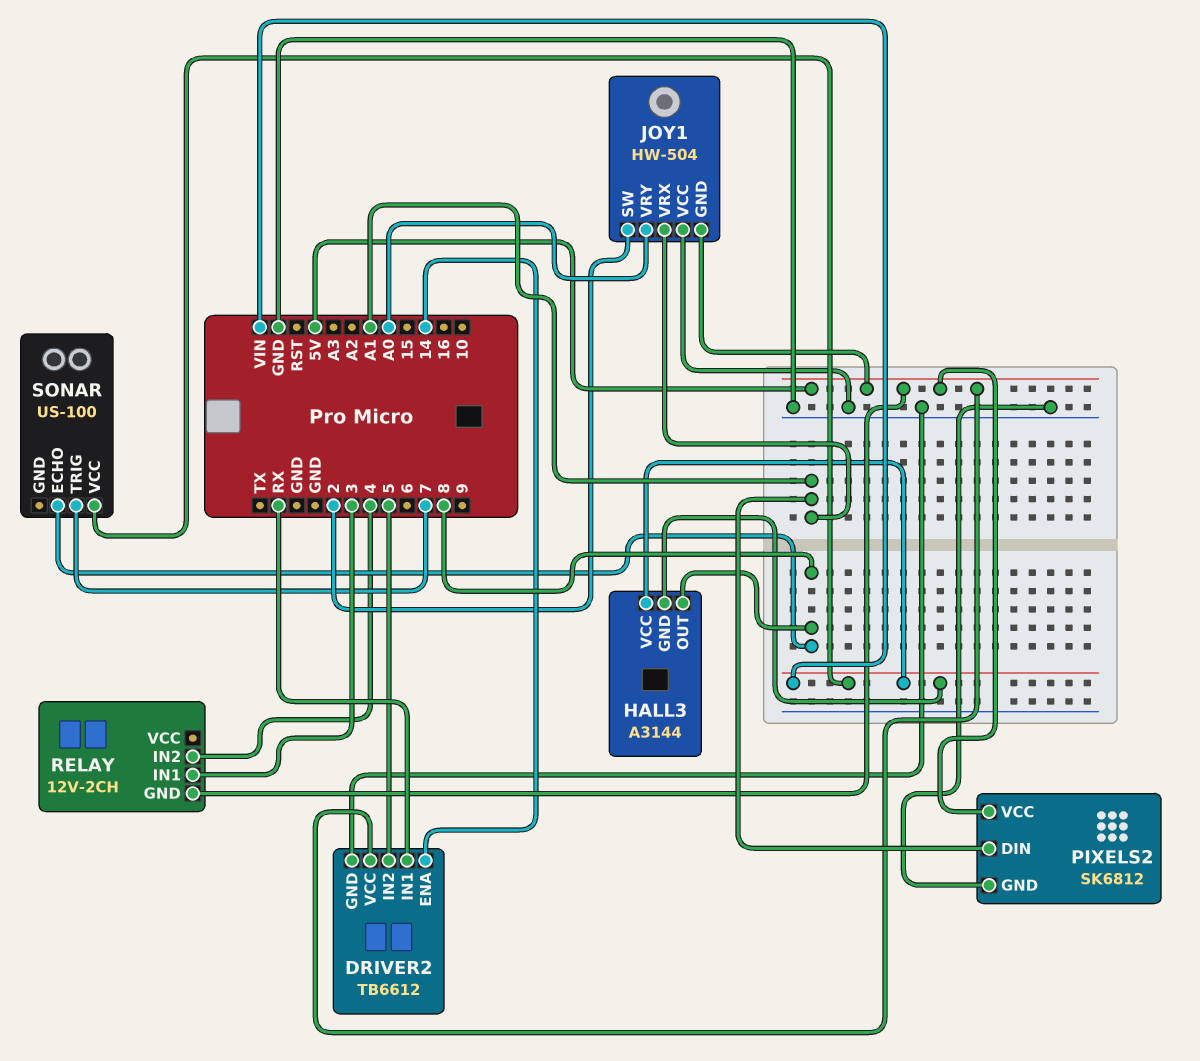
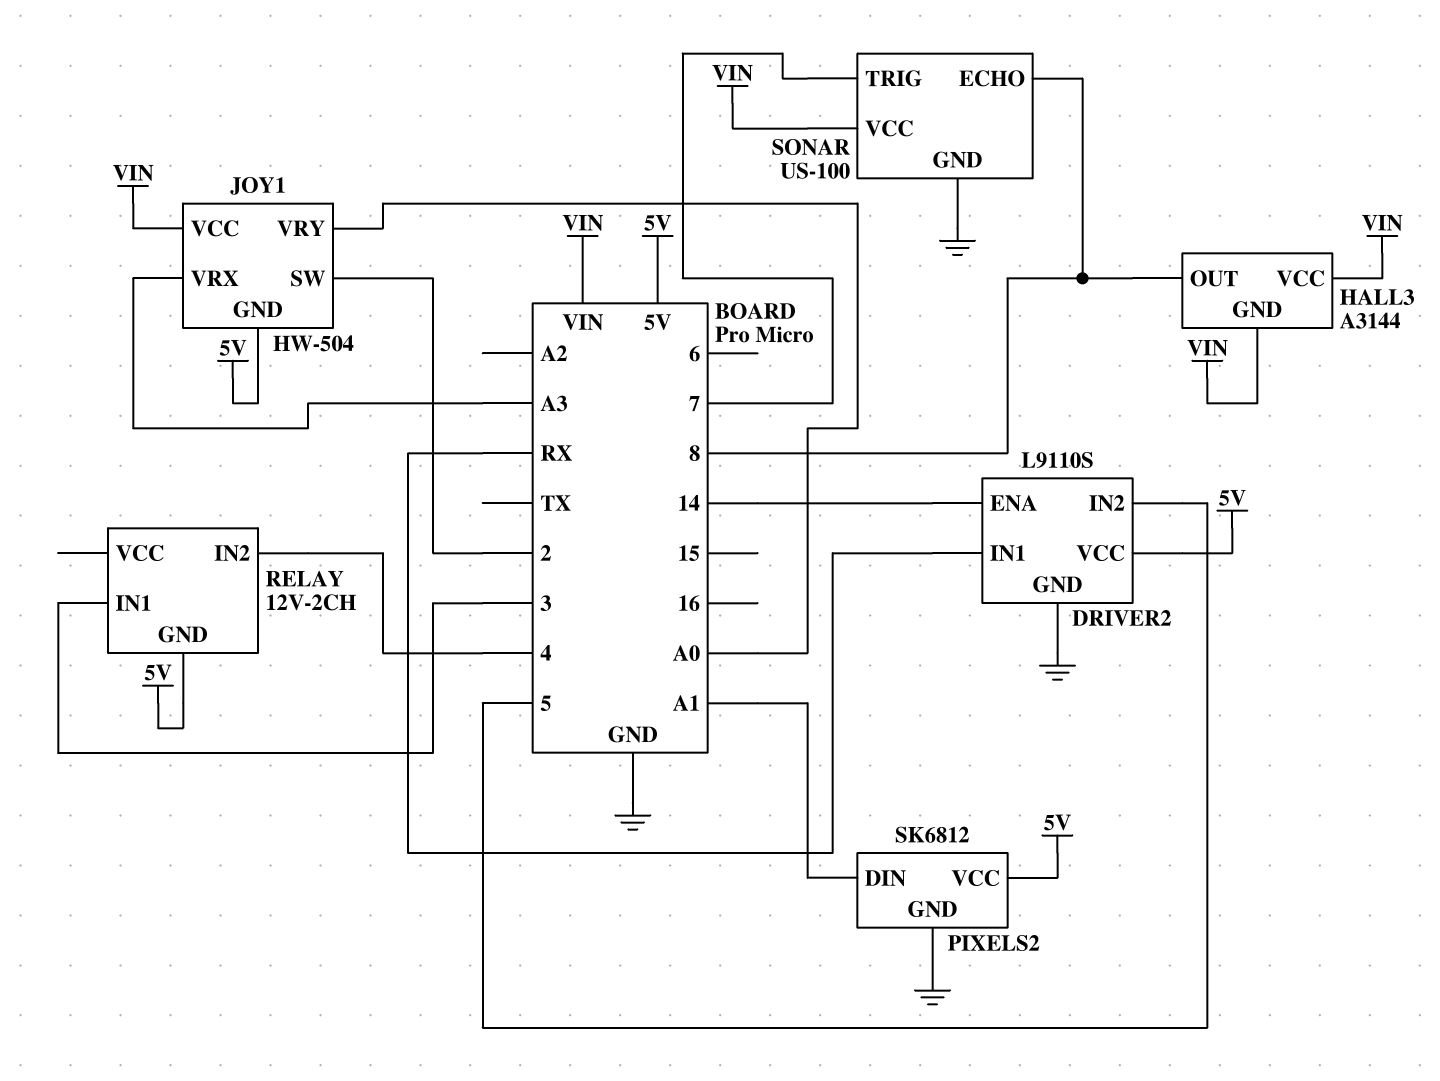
DRIVER2: TB6612 -> L9110S
JOY1 pin VCC: GND -> VIN
JOY1 pin VRX: A1 -> A3
SONAR pin GND: none -> GND

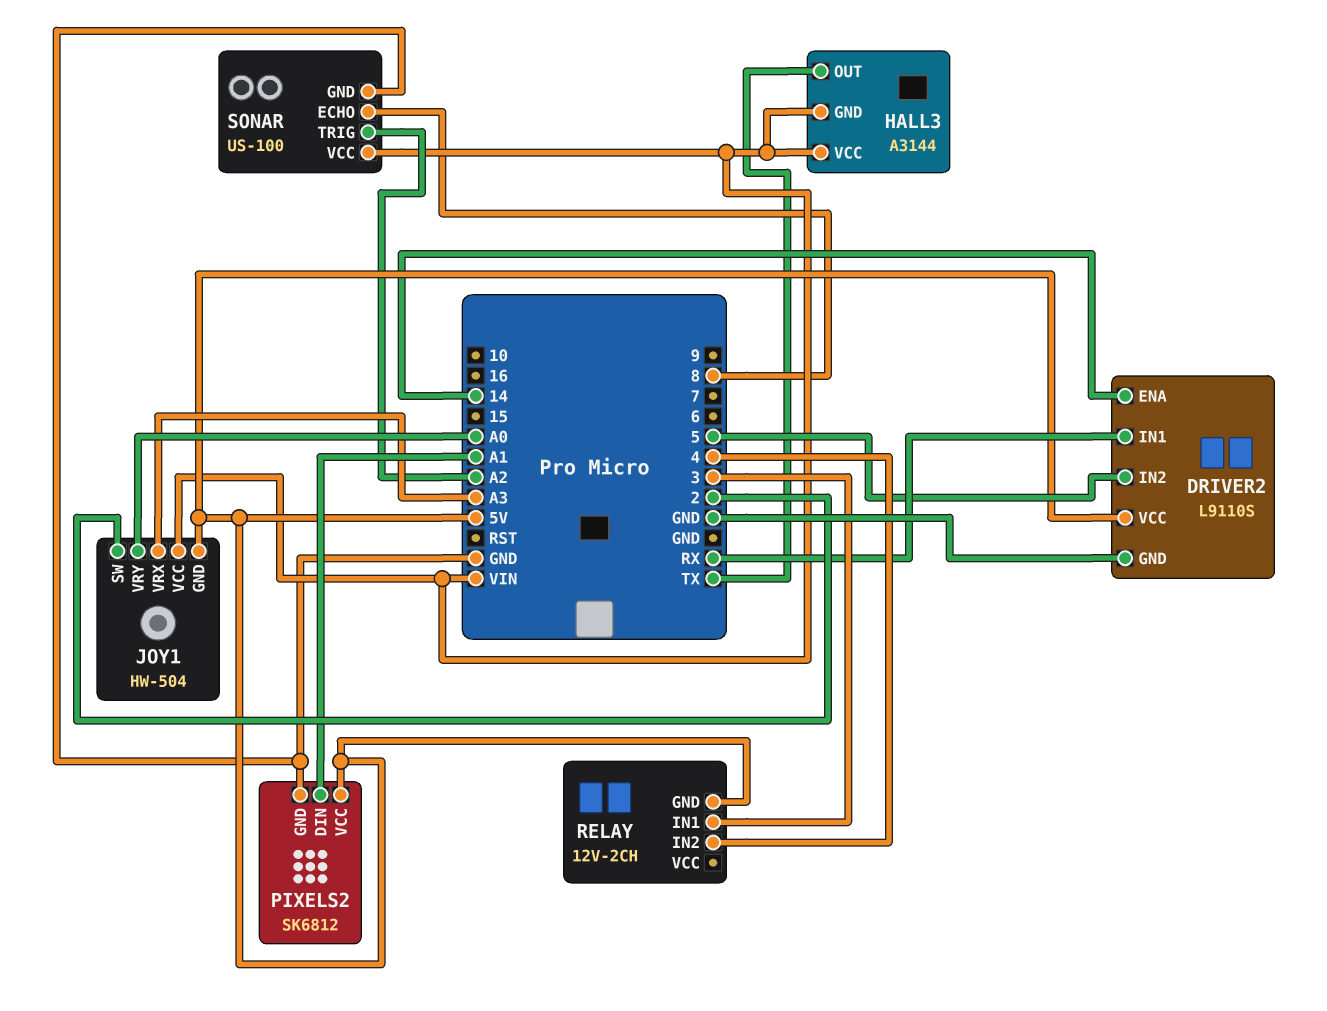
HALL3 pin OUT: 8 -> TX
SONAR pin TRIG: 7 -> A2

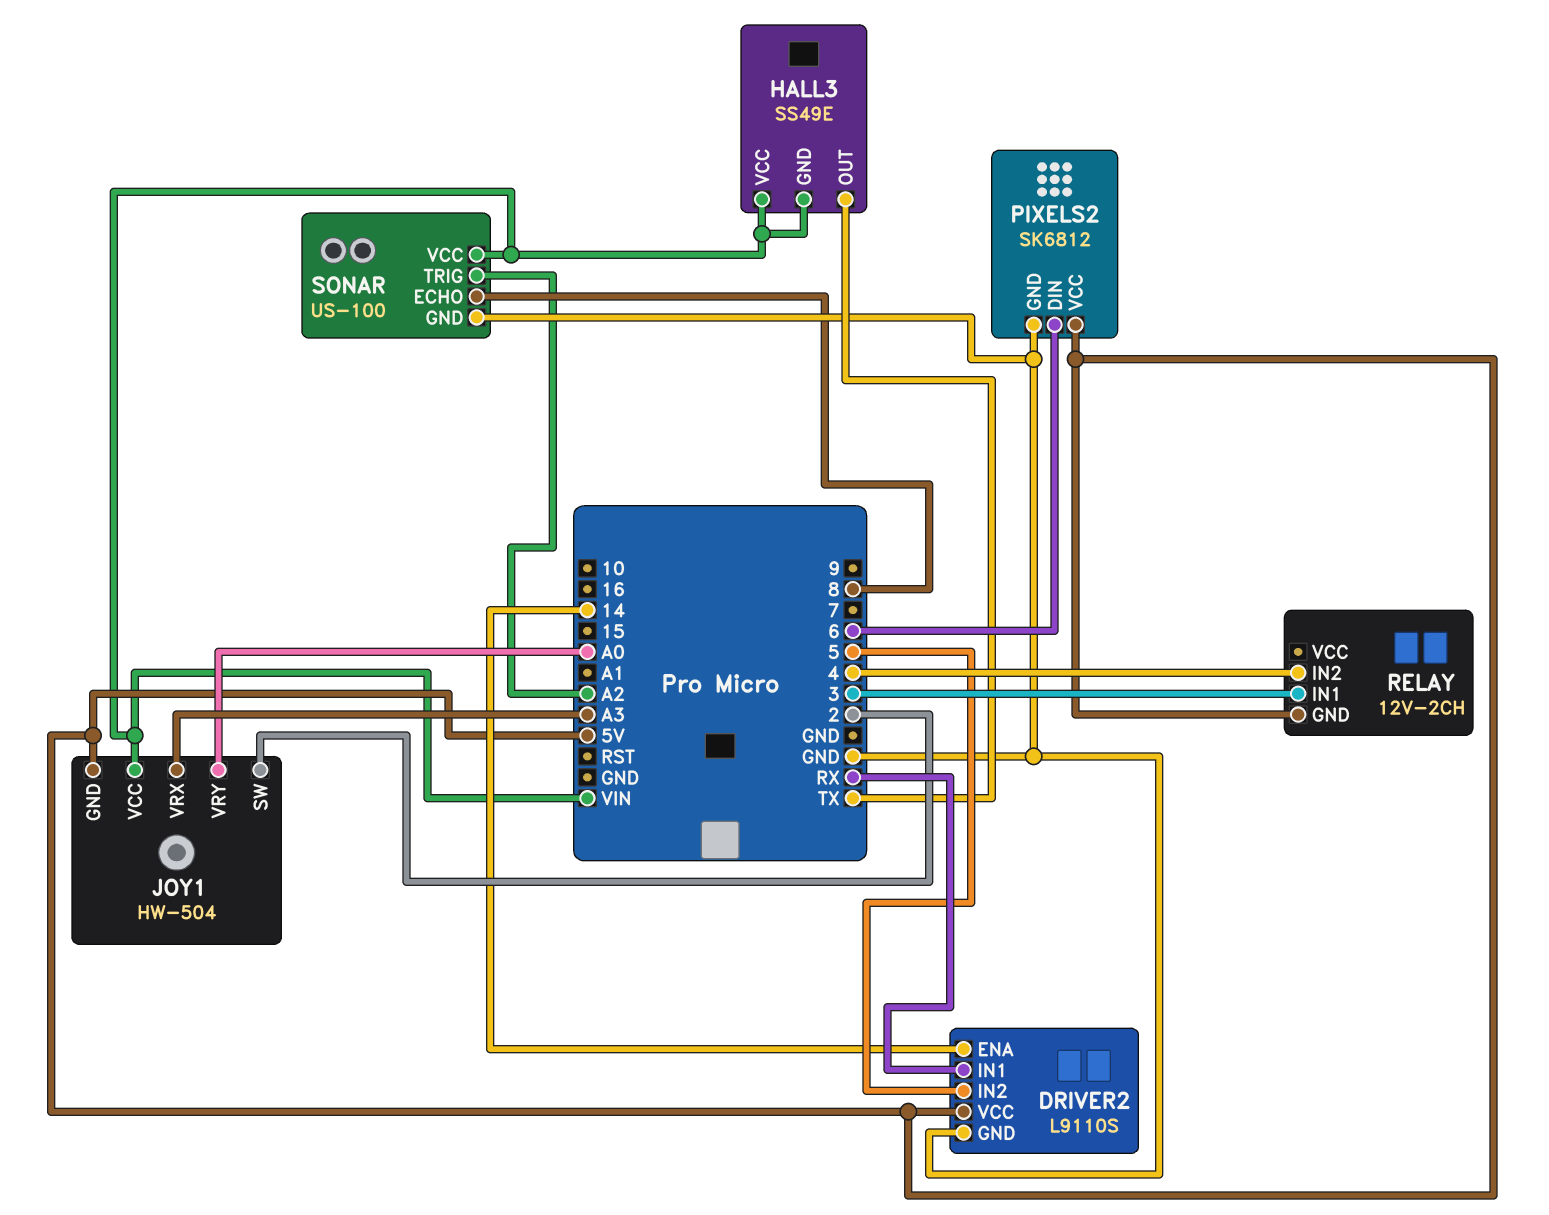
HALL3: A3144 -> SS49E
PIXELS2 pin DIN: A1 -> 6

